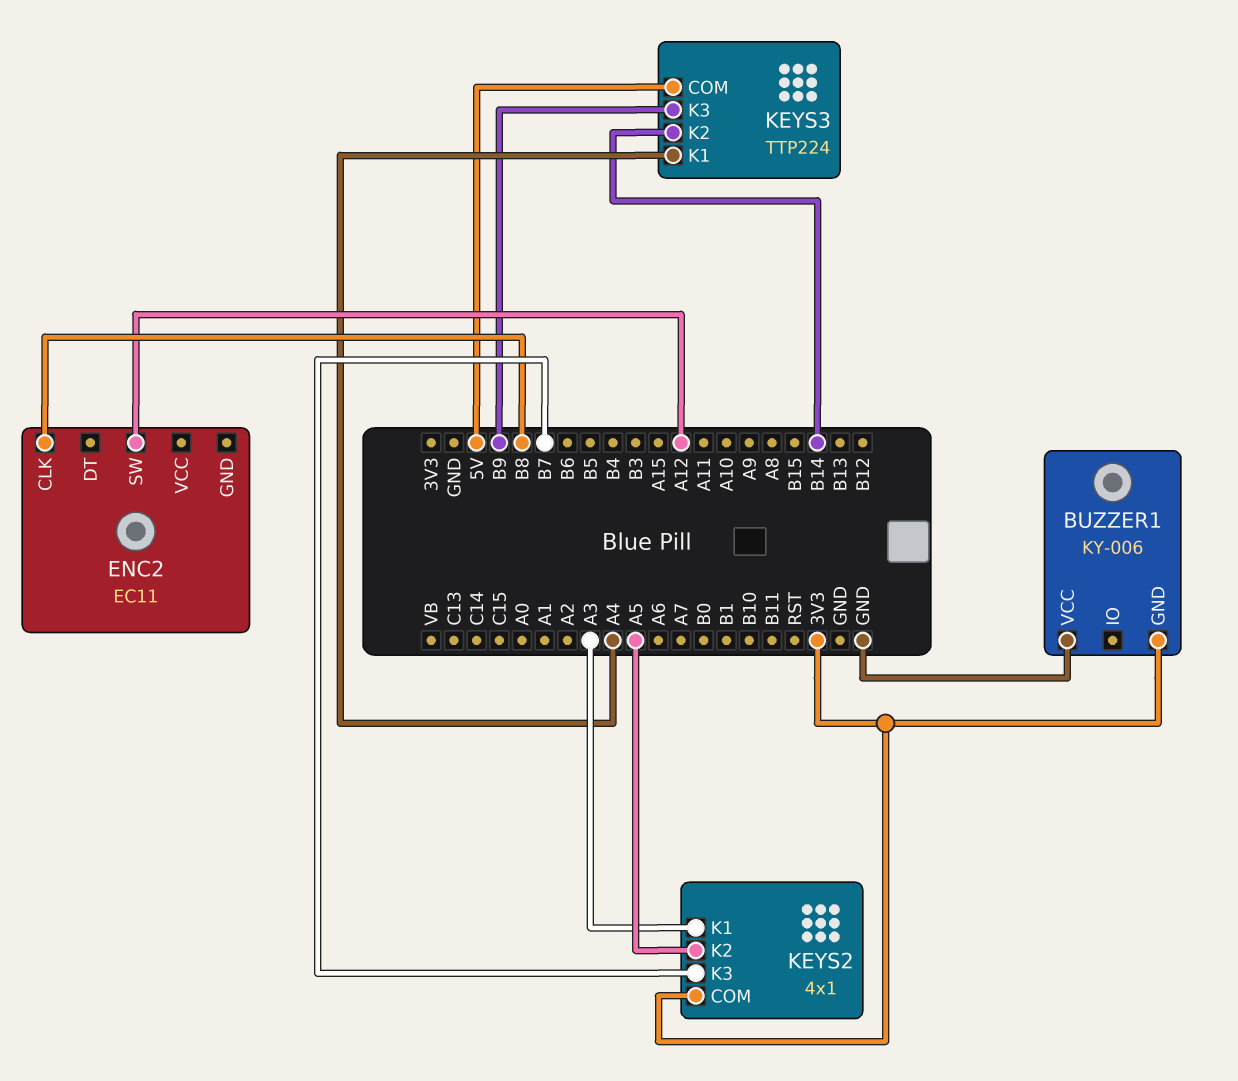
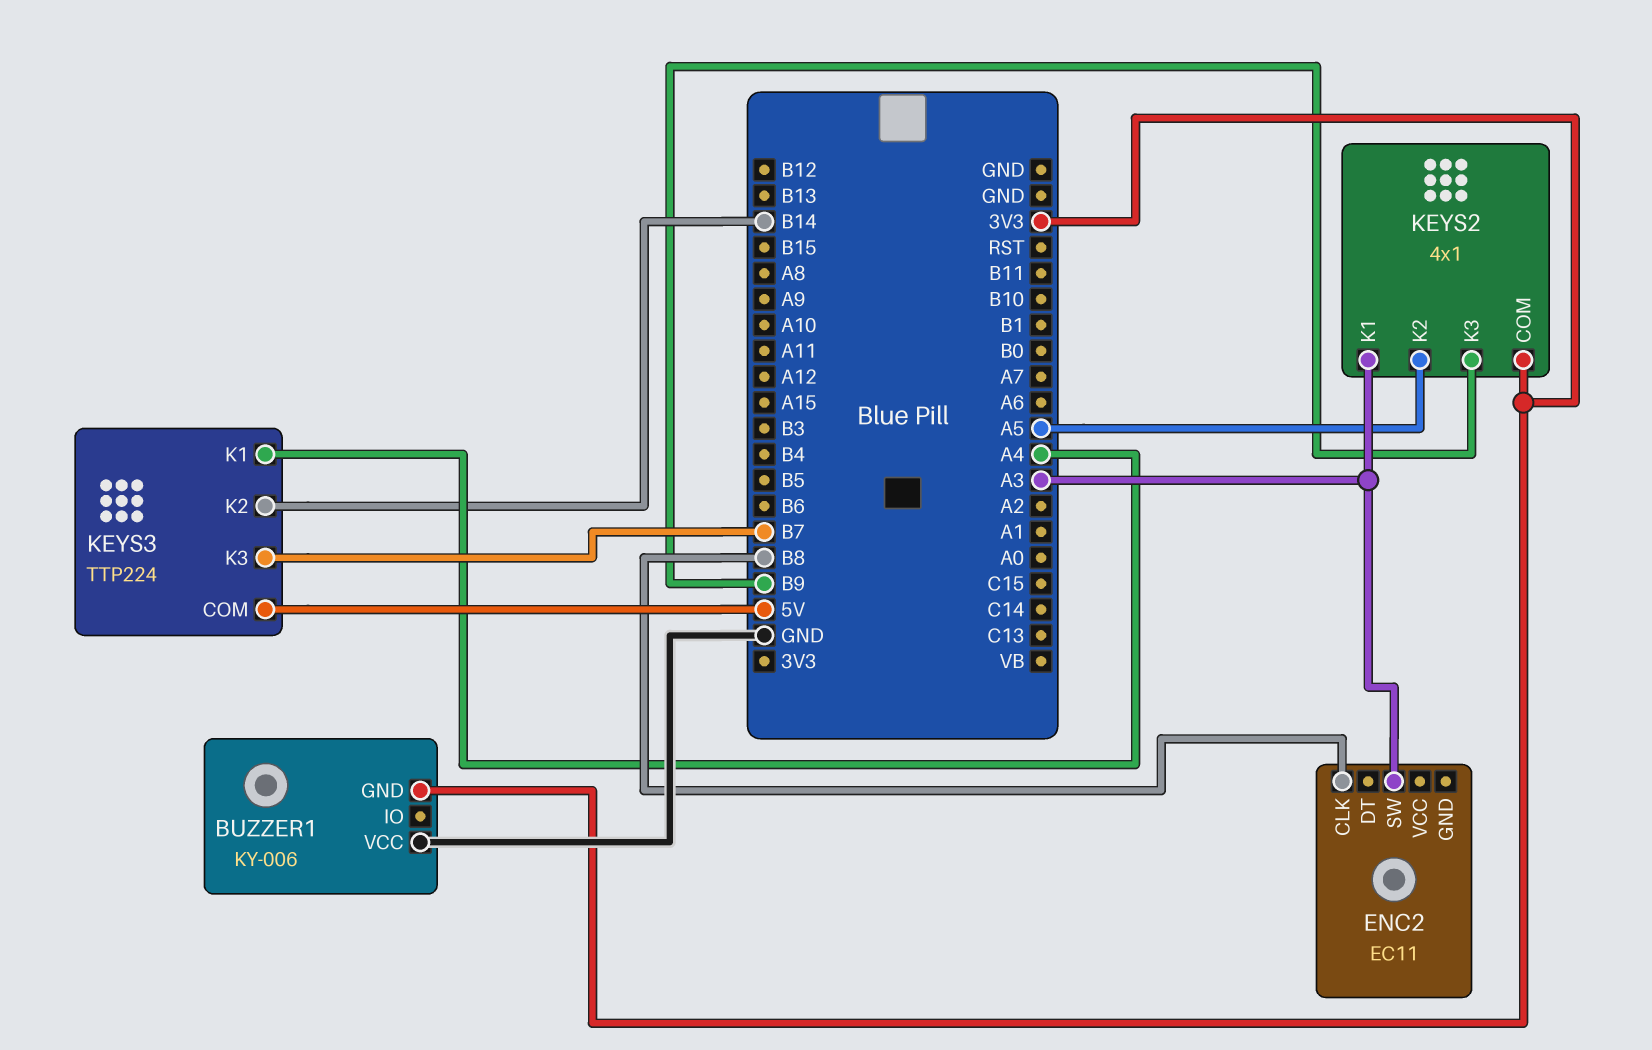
ENC2 pin SW: A12 -> A3
KEYS2 pin K3: B7 -> B9
KEYS3 pin K3: B9 -> B7

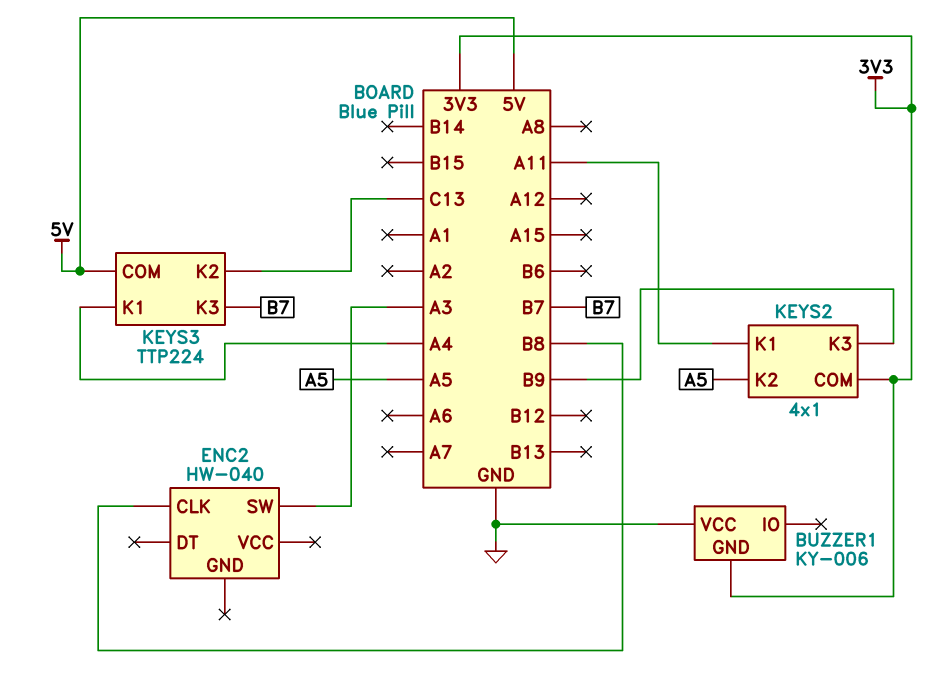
ENC2: EC11 -> HW-040
KEYS2 pin K1: A3 -> A11
KEYS3 pin K2: B14 -> C13

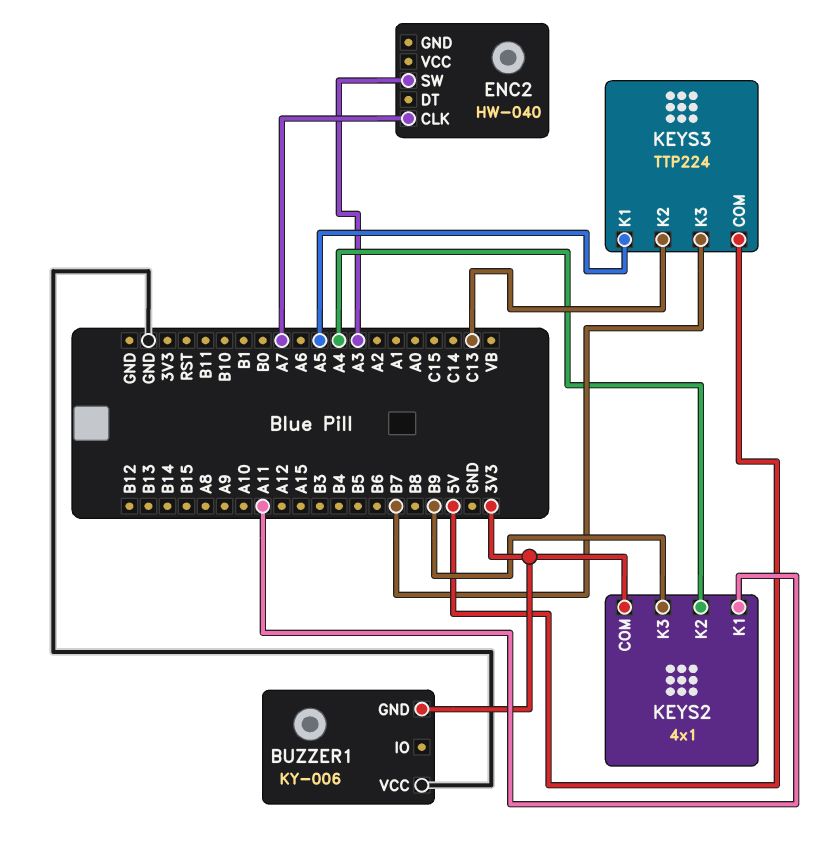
ENC2 pin CLK: B8 -> A7
KEYS2 pin K2: A5 -> A4
KEYS3 pin K1: A4 -> A5

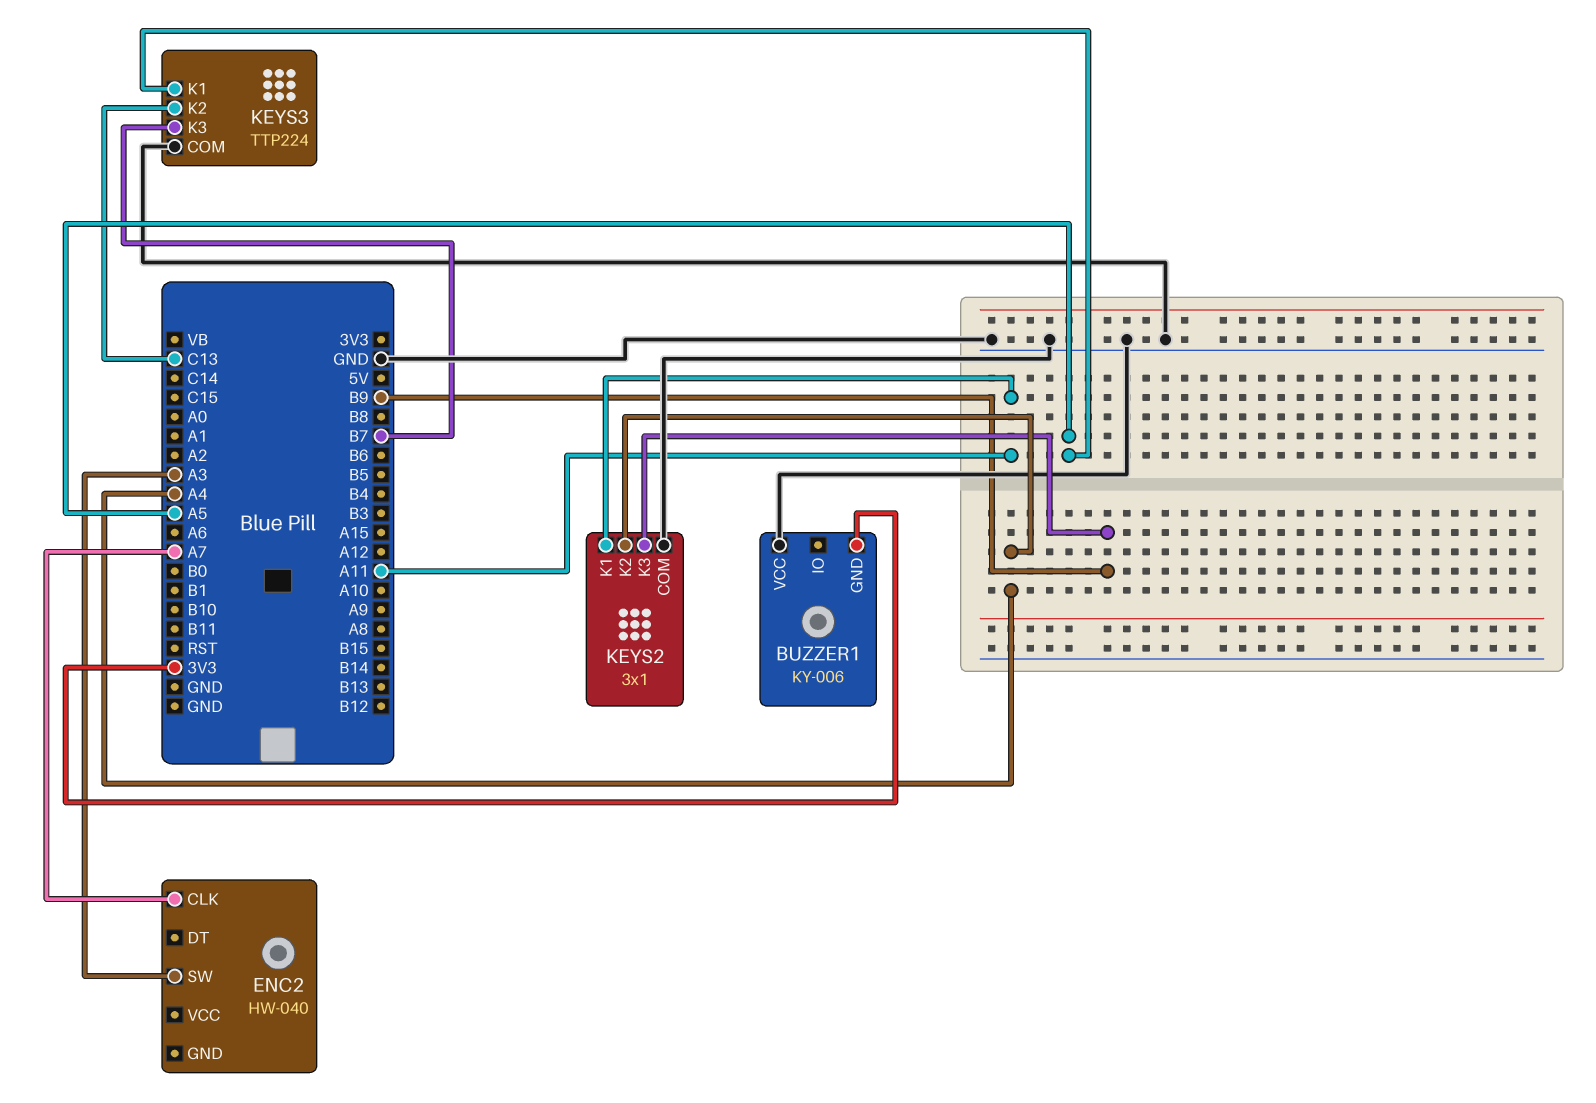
KEYS2: 4x1 -> 3x1
KEYS2 pin COM: 3V3 -> GND
KEYS3 pin COM: 5V -> GND

